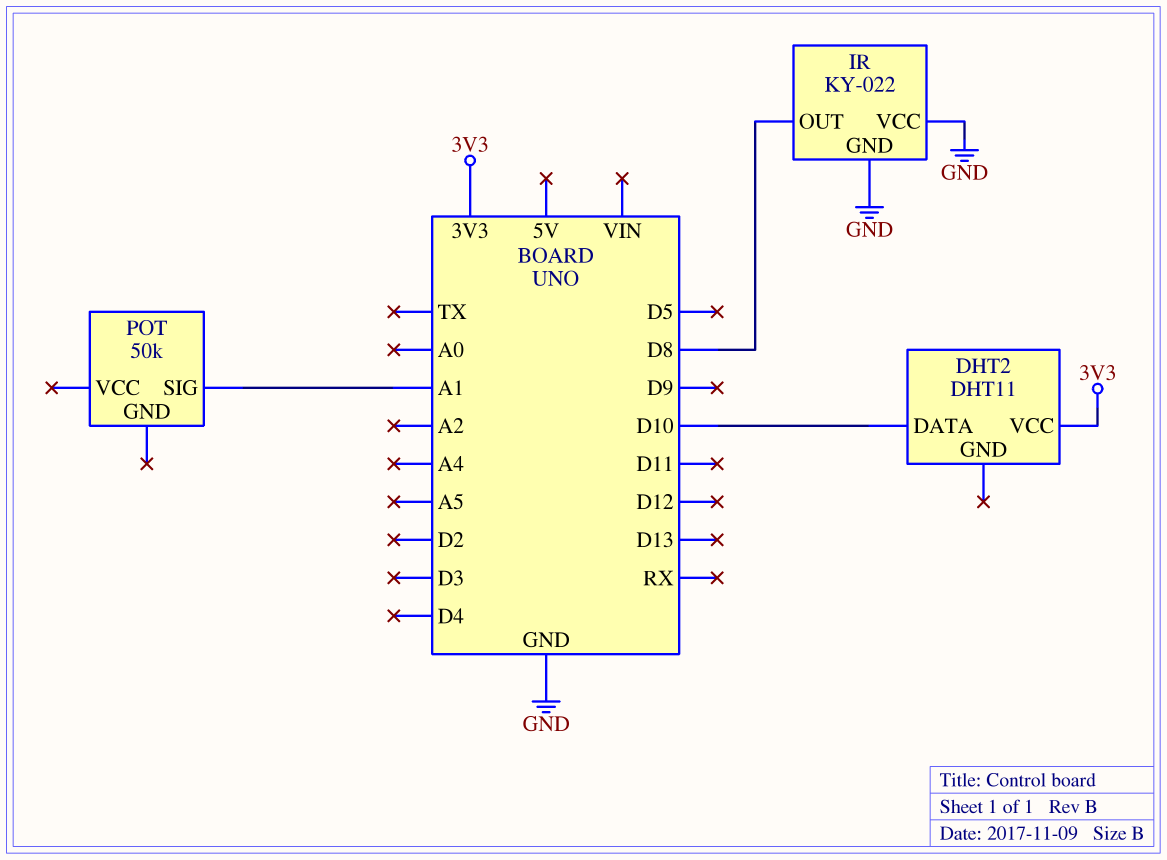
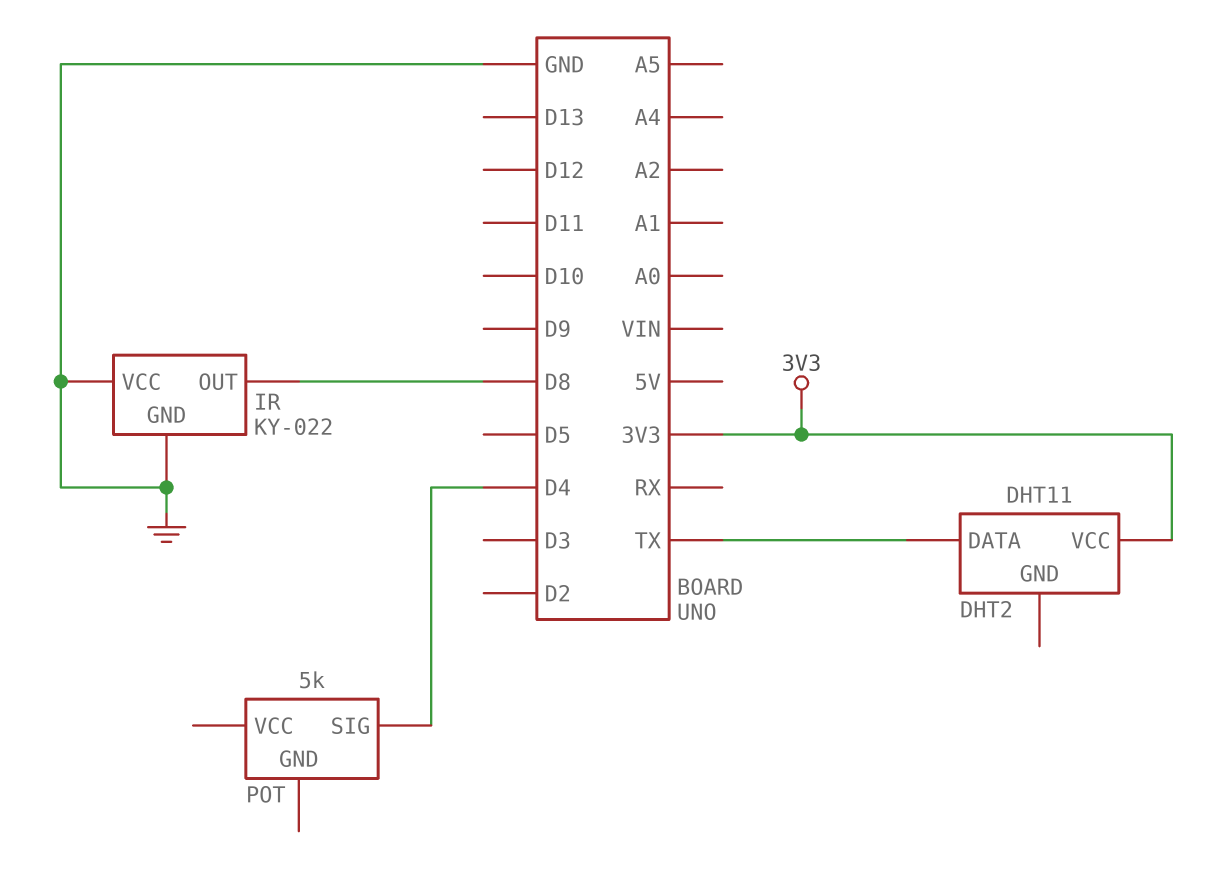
DHT2 pin DATA: D10 -> TX
POT: 50k -> 5k
POT pin SIG: A1 -> D4

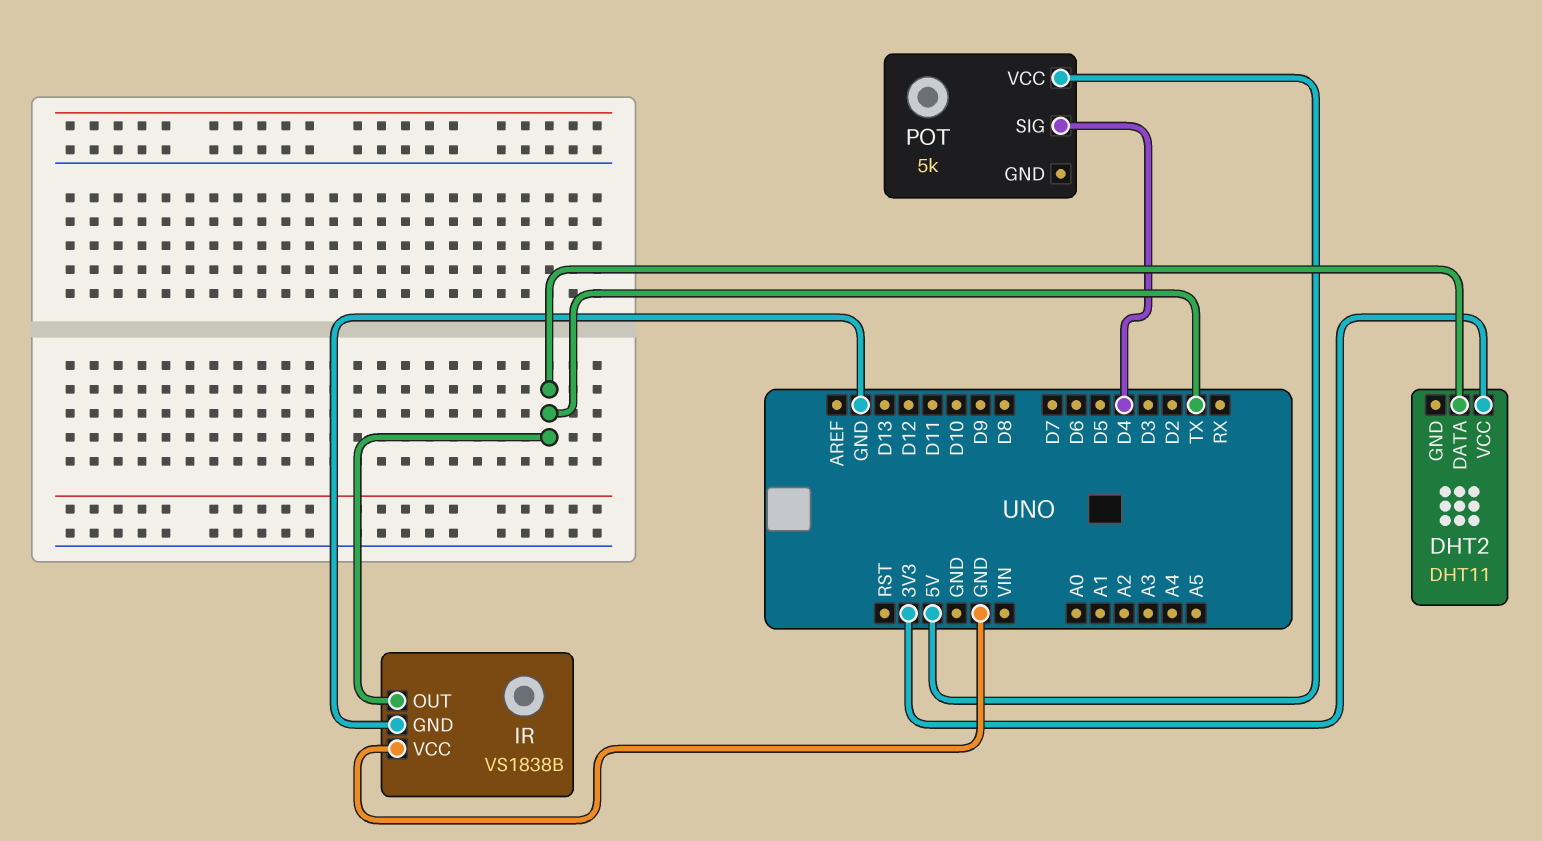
IR: KY-022 -> VS1838B
IR pin OUT: D8 -> TX
POT pin VCC: none -> 5V

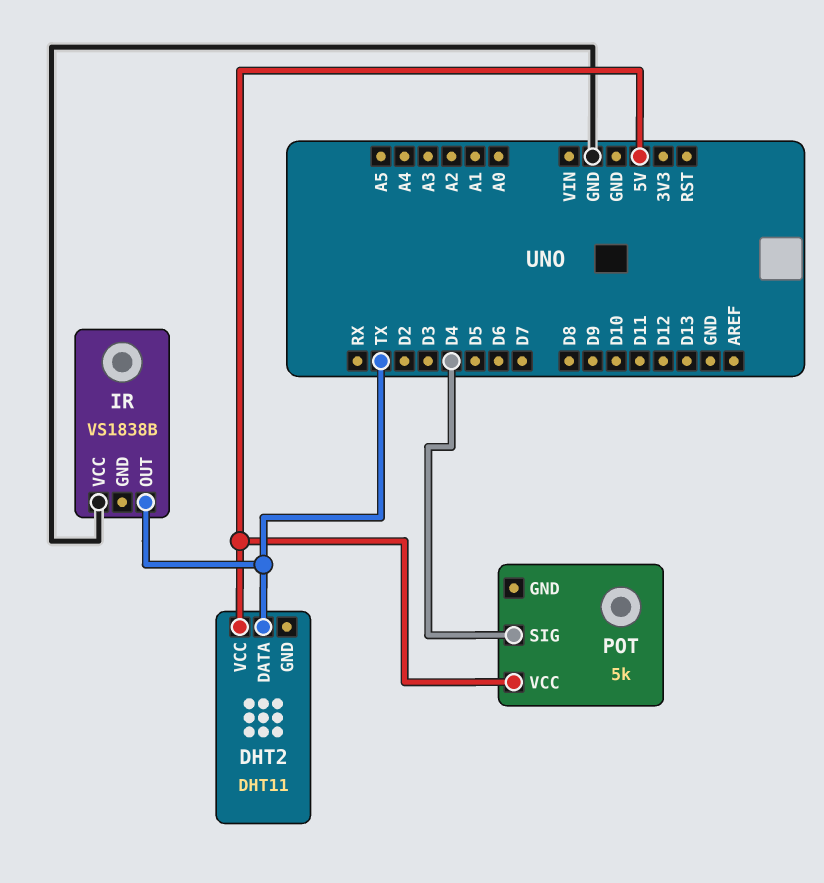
DHT2 pin VCC: 3V3 -> 5V
IR pin GND: GND -> none

